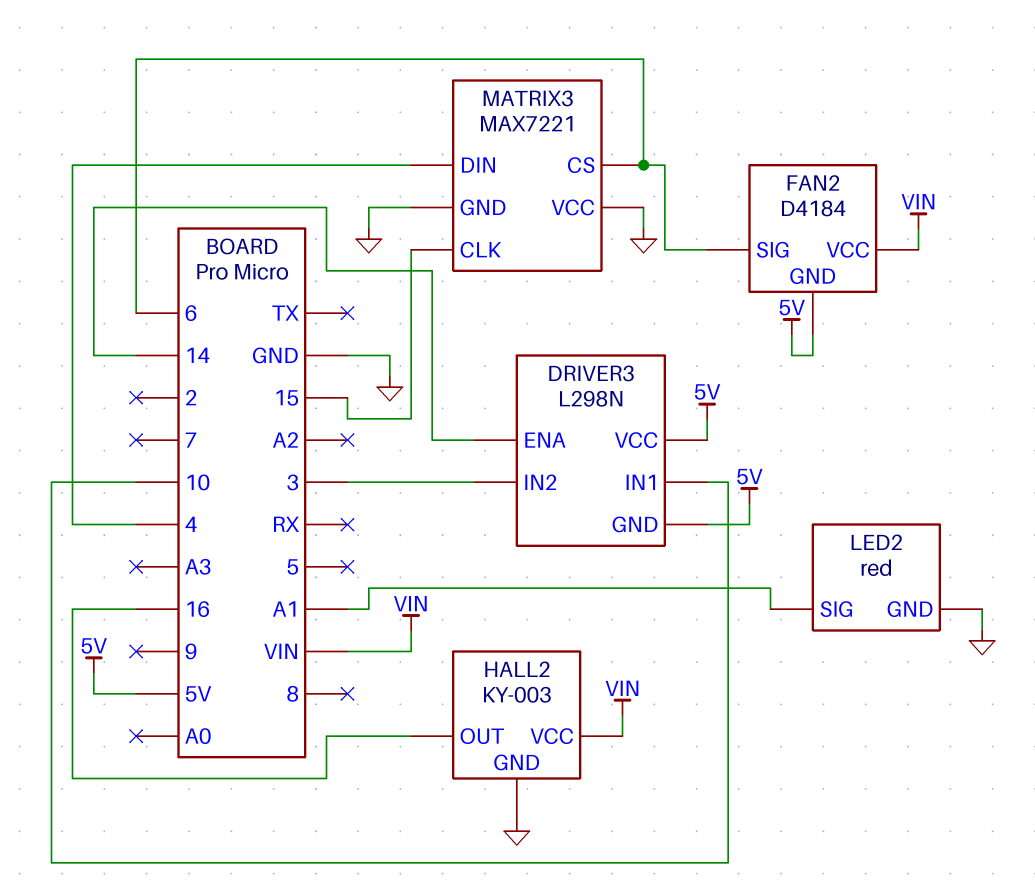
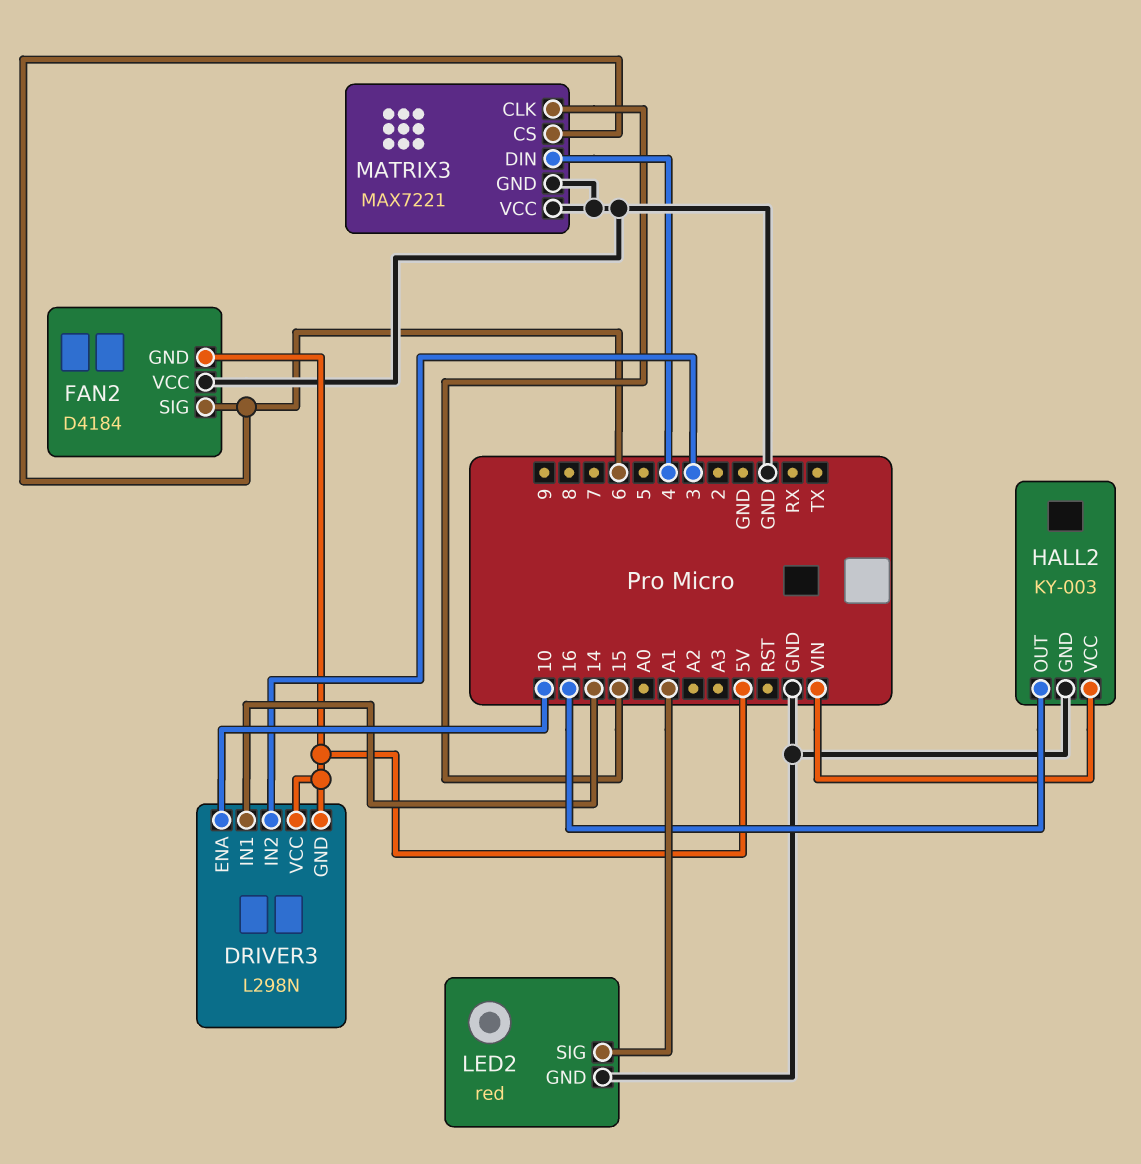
DRIVER3 pin ENA: 14 -> 10
DRIVER3 pin IN1: 10 -> 14
FAN2 pin VCC: VIN -> GND

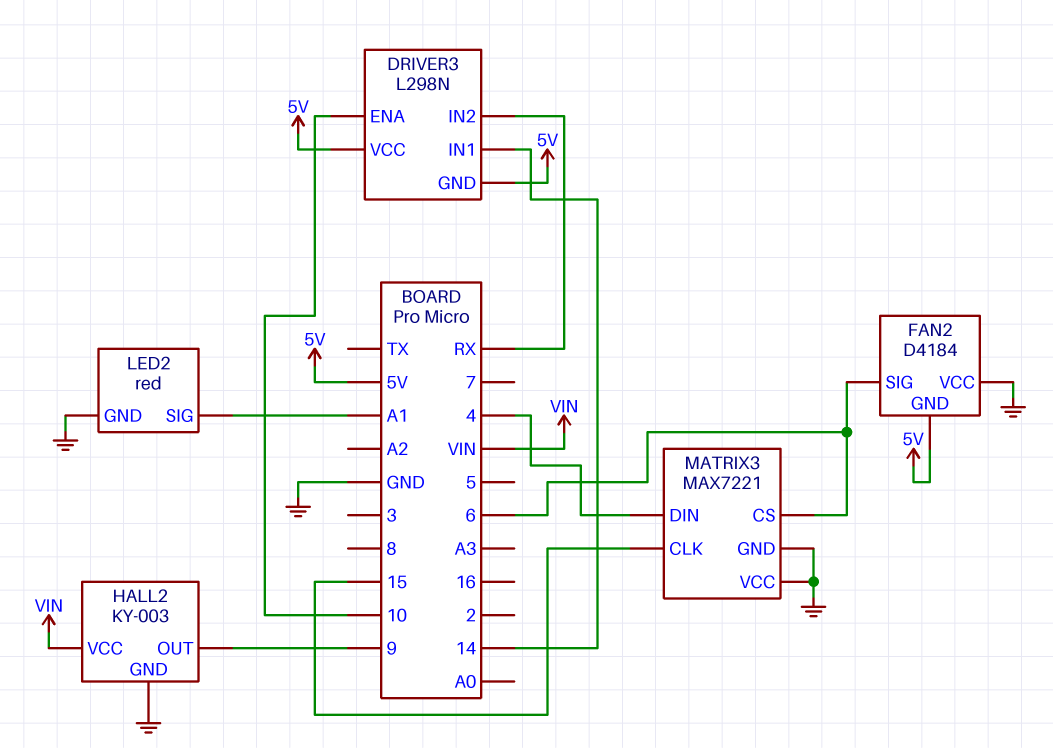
DRIVER3 pin IN2: 3 -> RX
HALL2 pin OUT: 16 -> 9

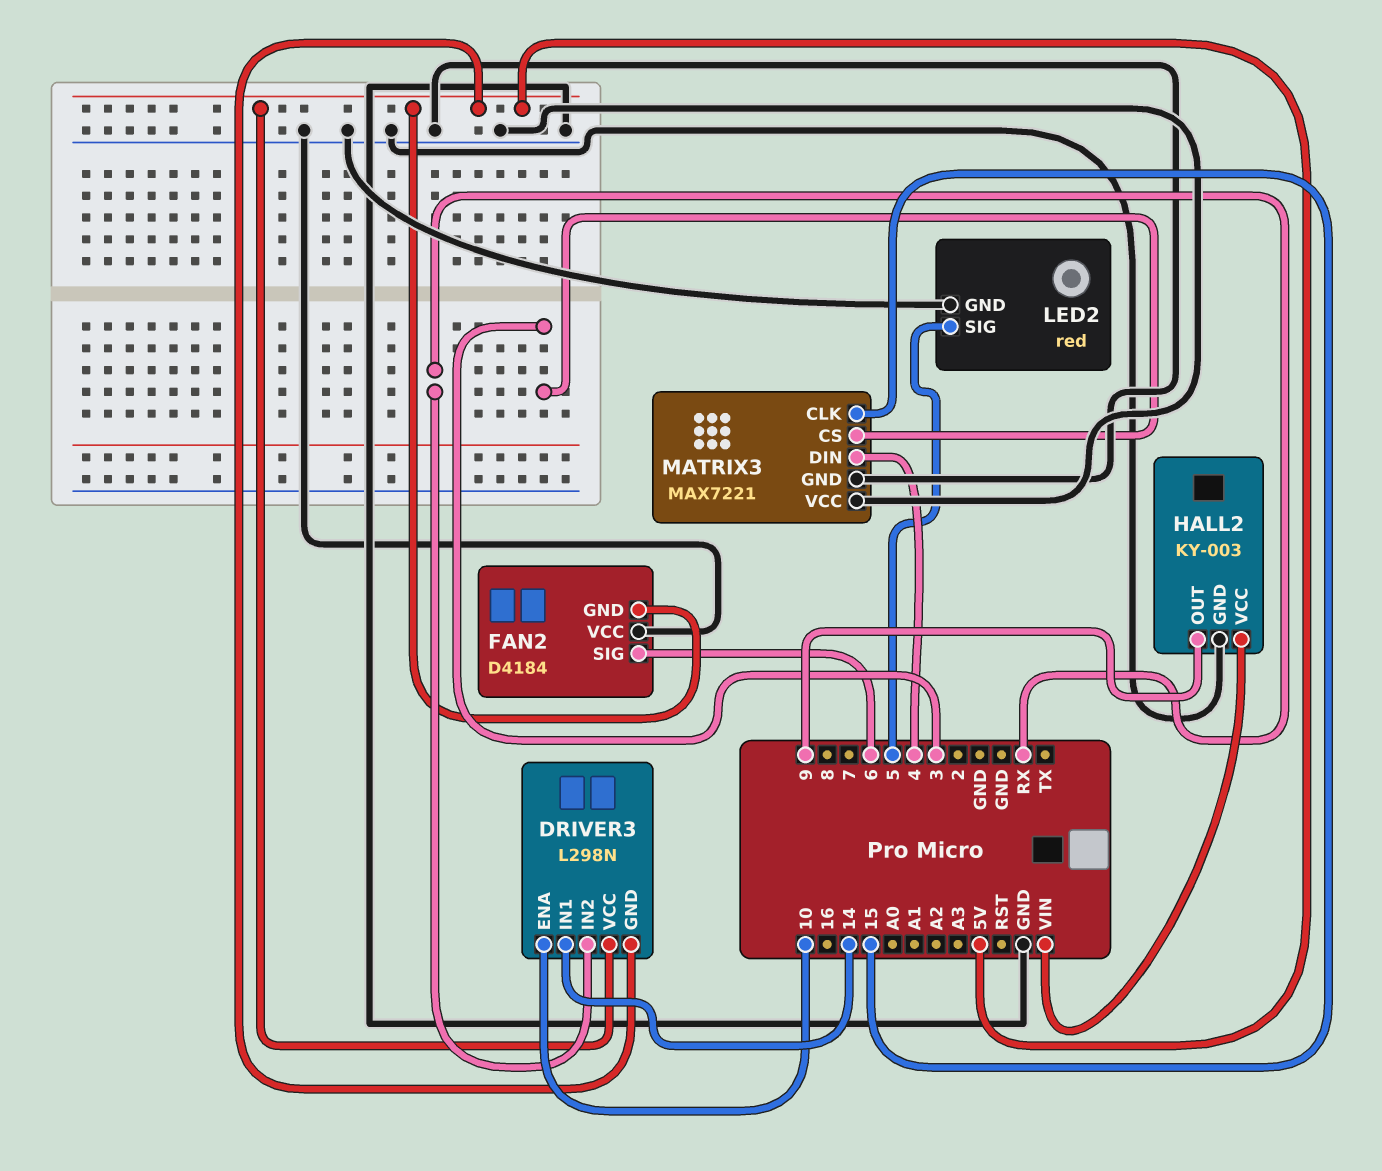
LED2 pin SIG: A1 -> 5
MATRIX3 pin CS: 6 -> 3

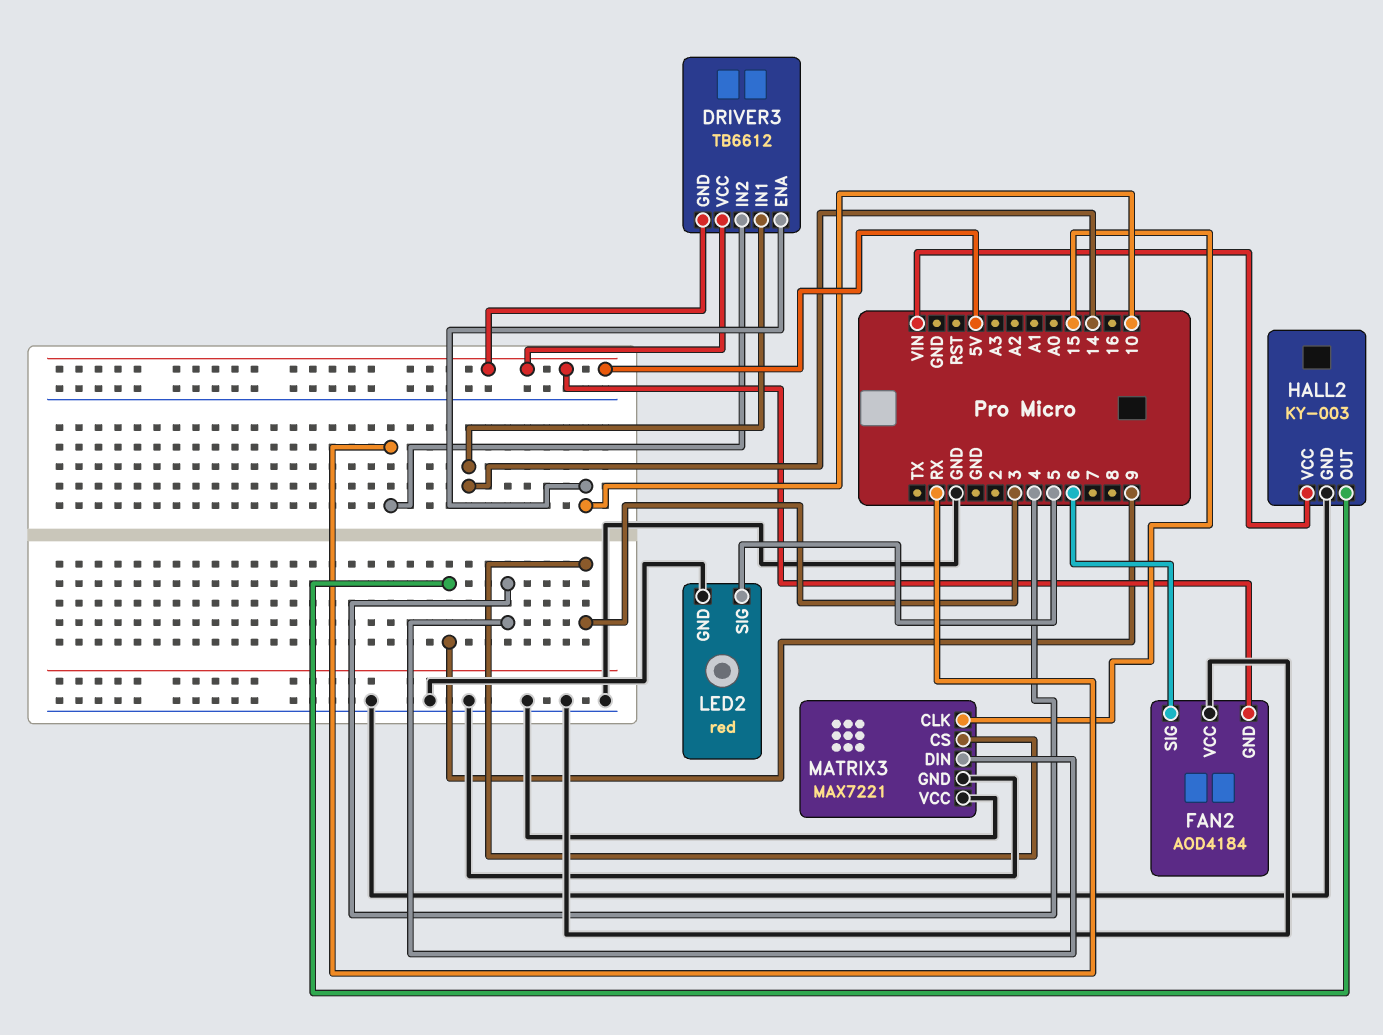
DRIVER3: L298N -> TB6612
FAN2: D4184 -> AOD4184

